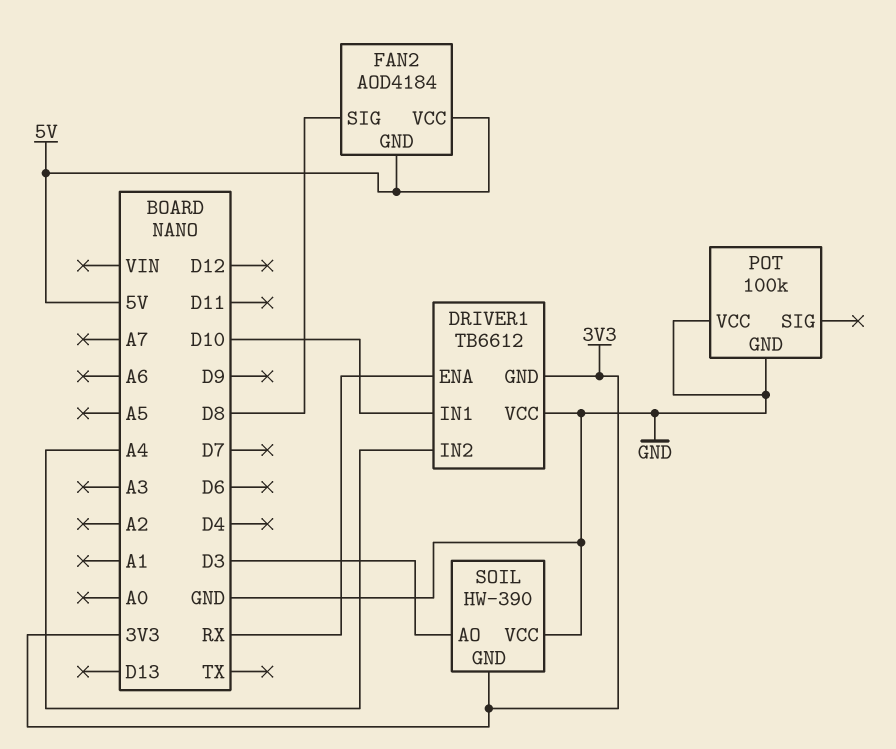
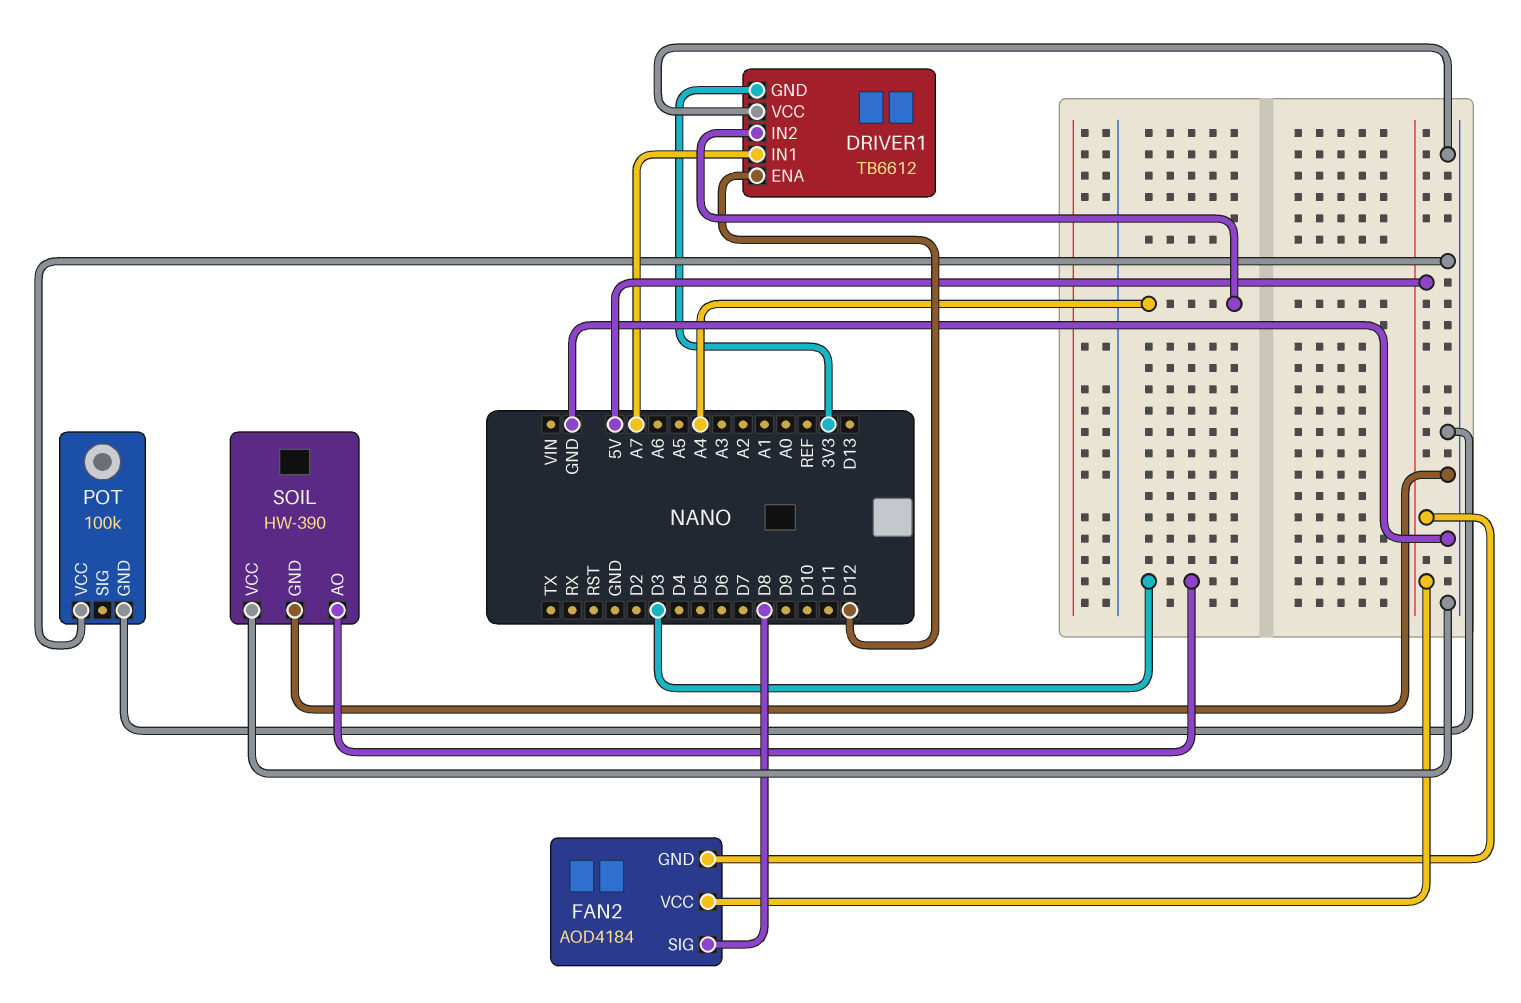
DRIVER1 pin ENA: RX -> D12
DRIVER1 pin IN1: D10 -> A7
SOIL pin GND: 3V3 -> GND

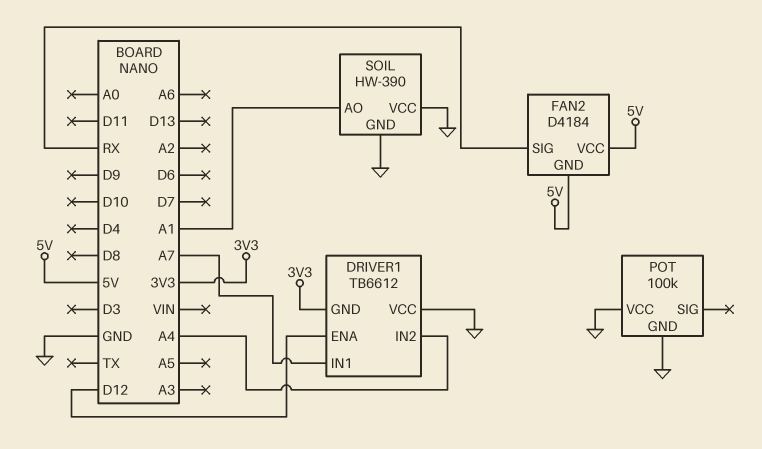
FAN2: AOD4184 -> D4184
FAN2 pin SIG: D8 -> RX
SOIL pin AO: D3 -> A1

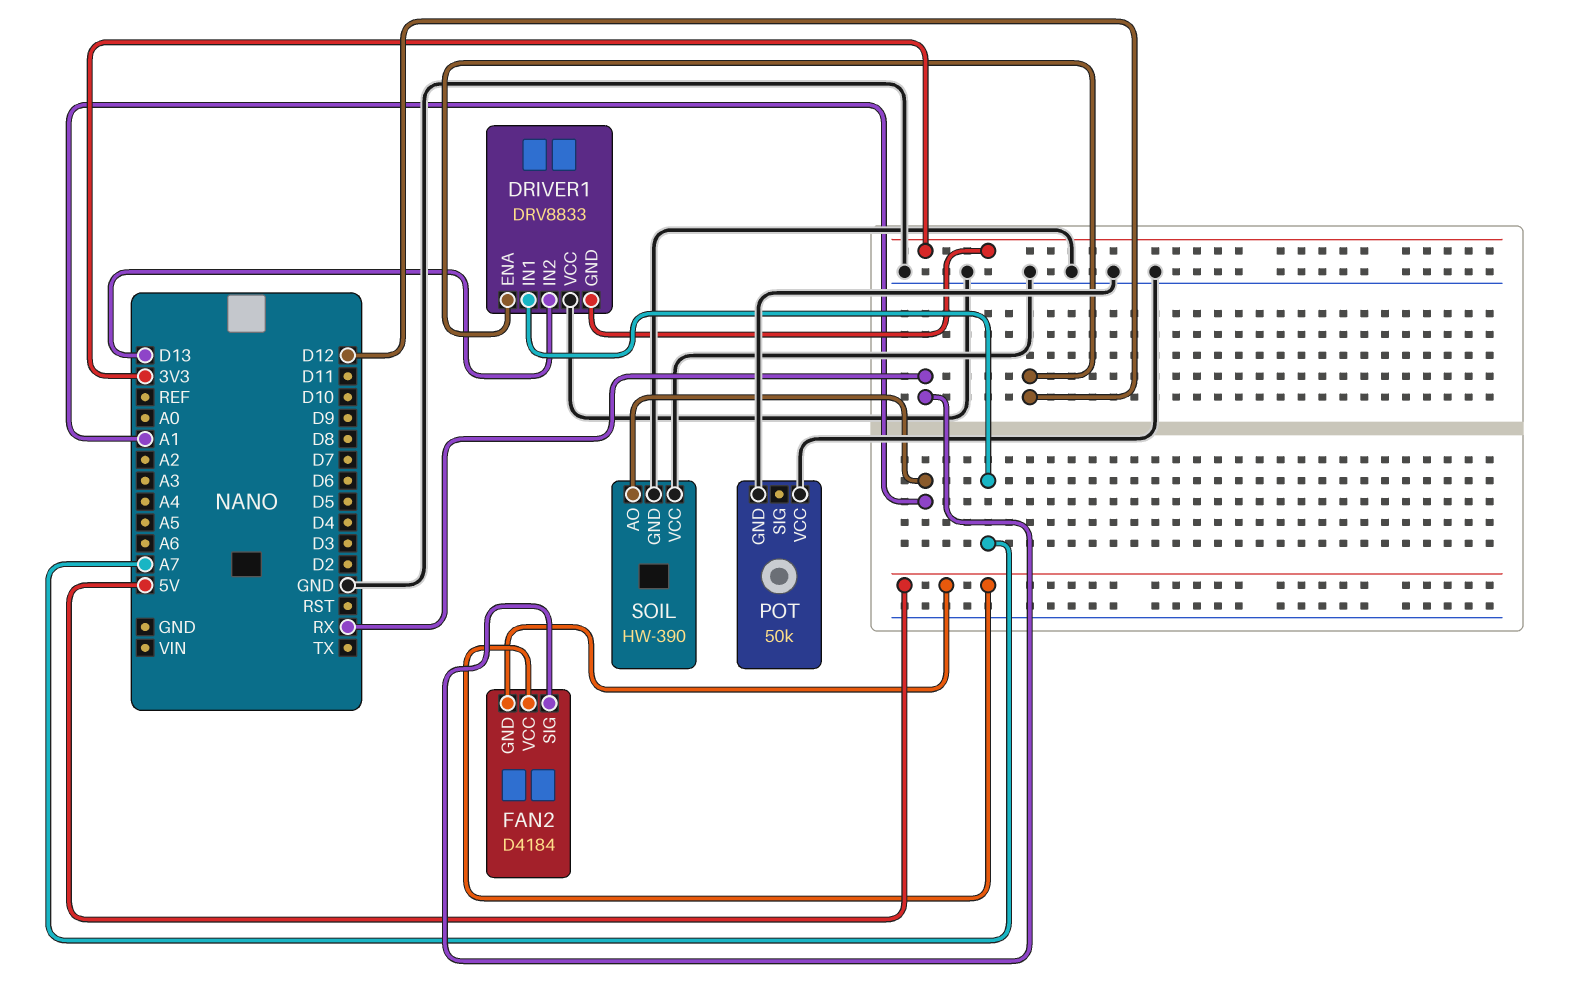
DRIVER1: TB6612 -> DRV8833
DRIVER1 pin IN2: A4 -> D13
POT: 100k -> 50k

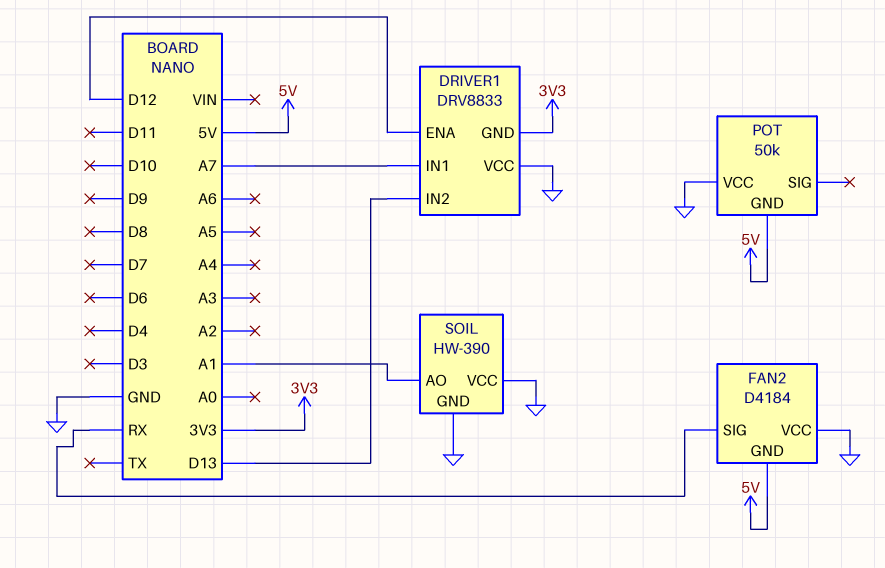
FAN2 pin VCC: 5V -> GND
POT pin GND: GND -> 5V

